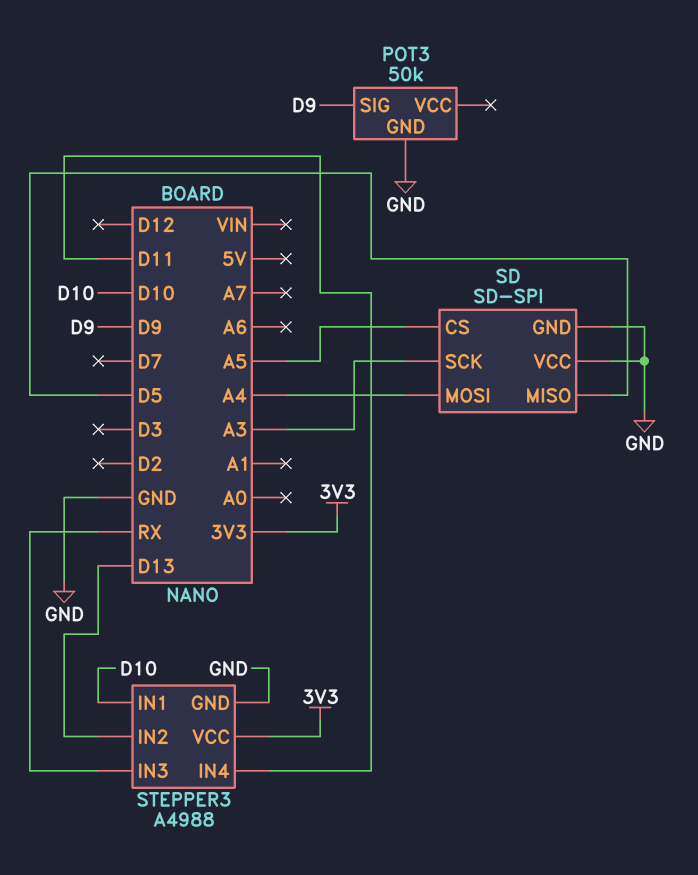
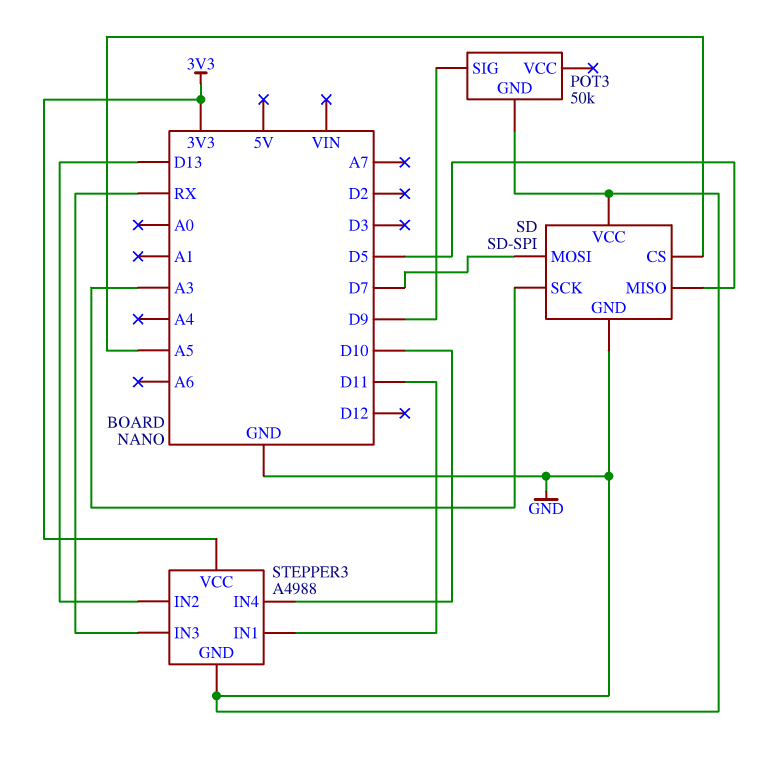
SD pin MOSI: A4 -> D7
STEPPER3 pin IN1: D10 -> D11
STEPPER3 pin IN4: D11 -> D10

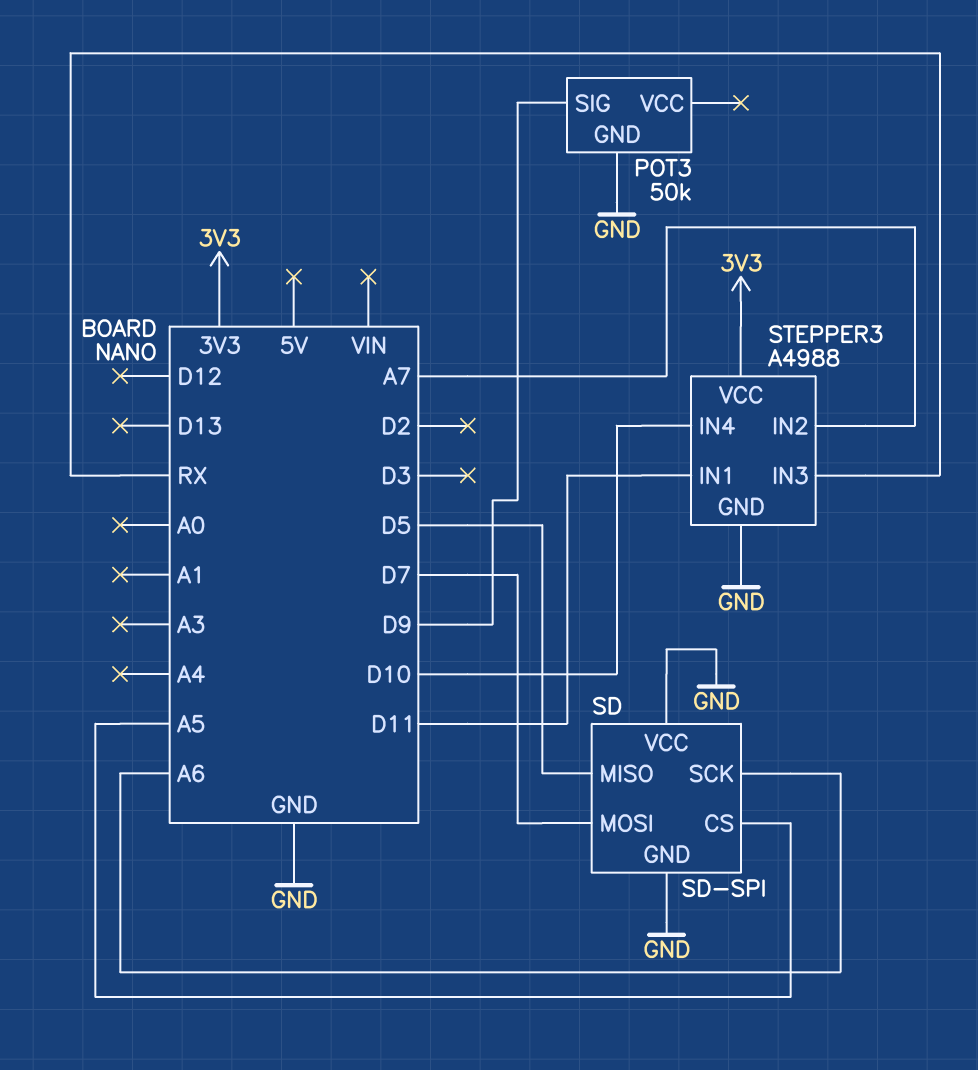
SD pin SCK: A3 -> A6
STEPPER3 pin IN2: D13 -> A7

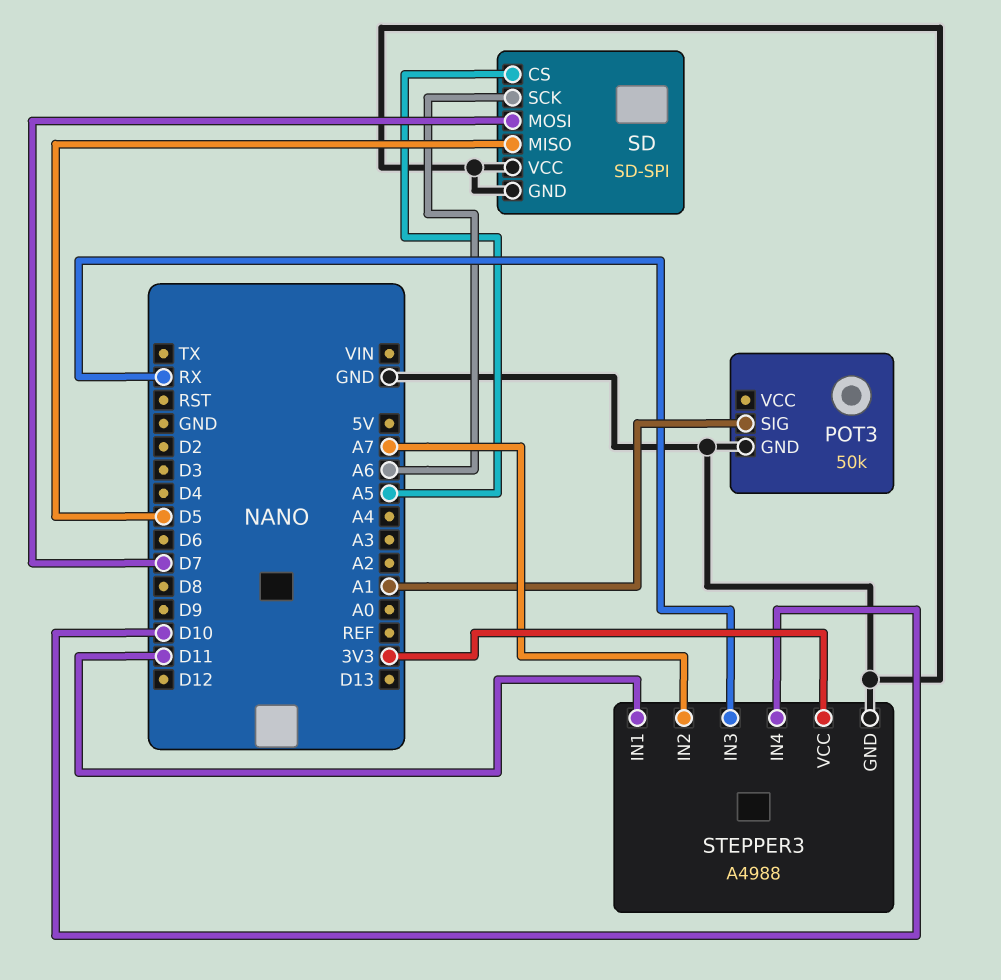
POT3 pin SIG: D9 -> A1

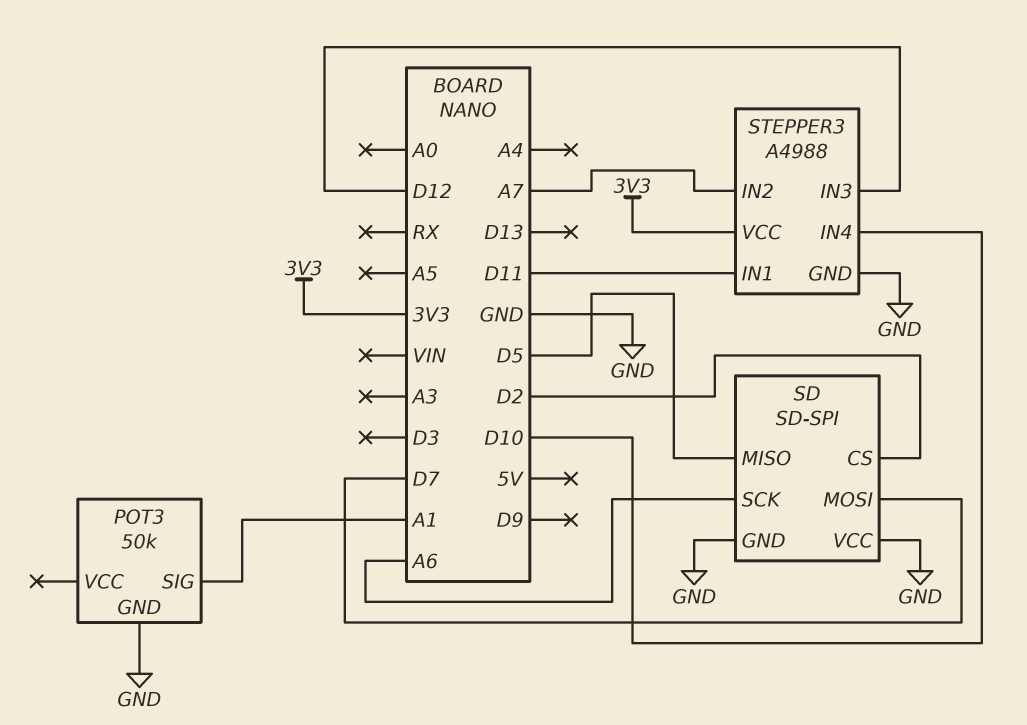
SD pin CS: A5 -> D2
STEPPER3 pin IN3: RX -> D12

